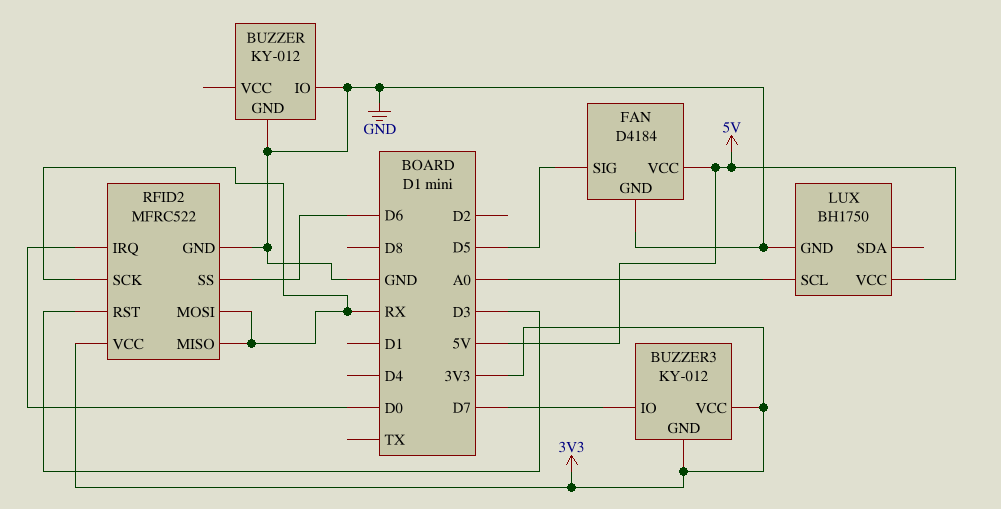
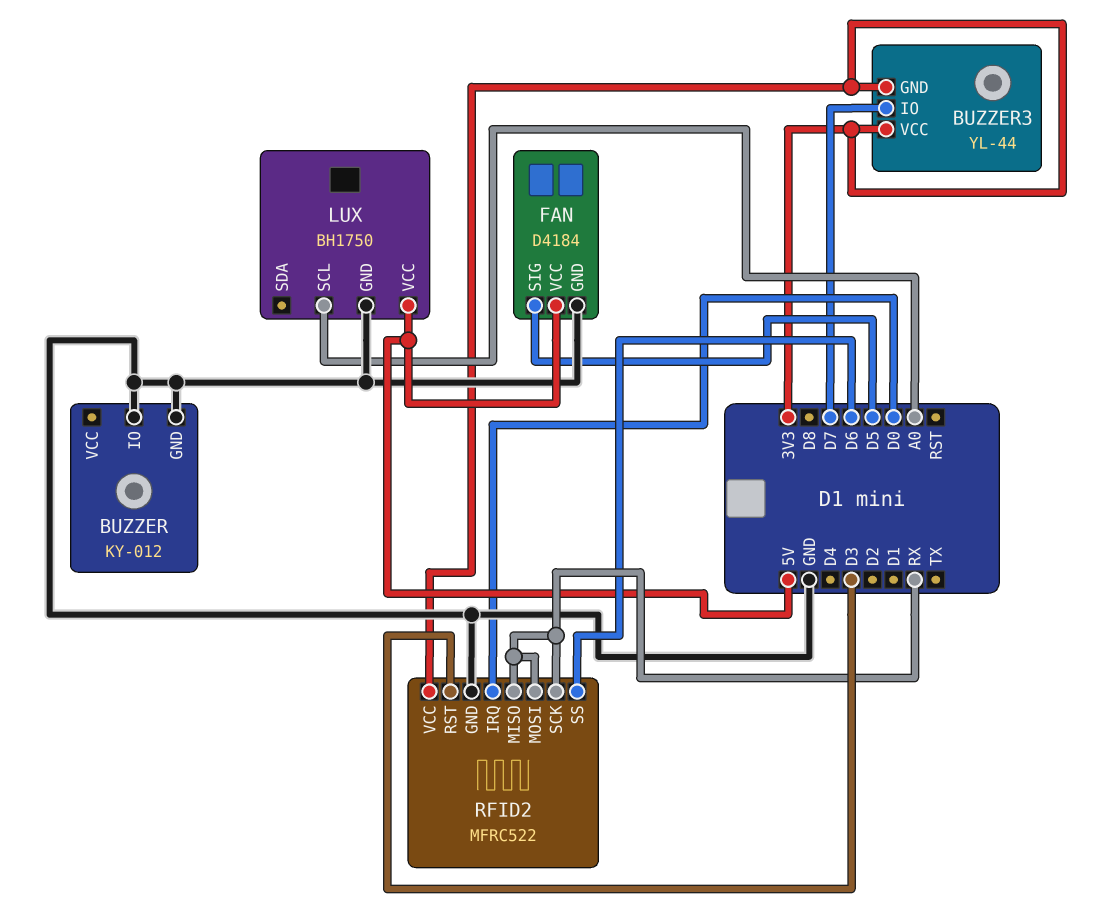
BUZZER3: KY-012 -> YL-44

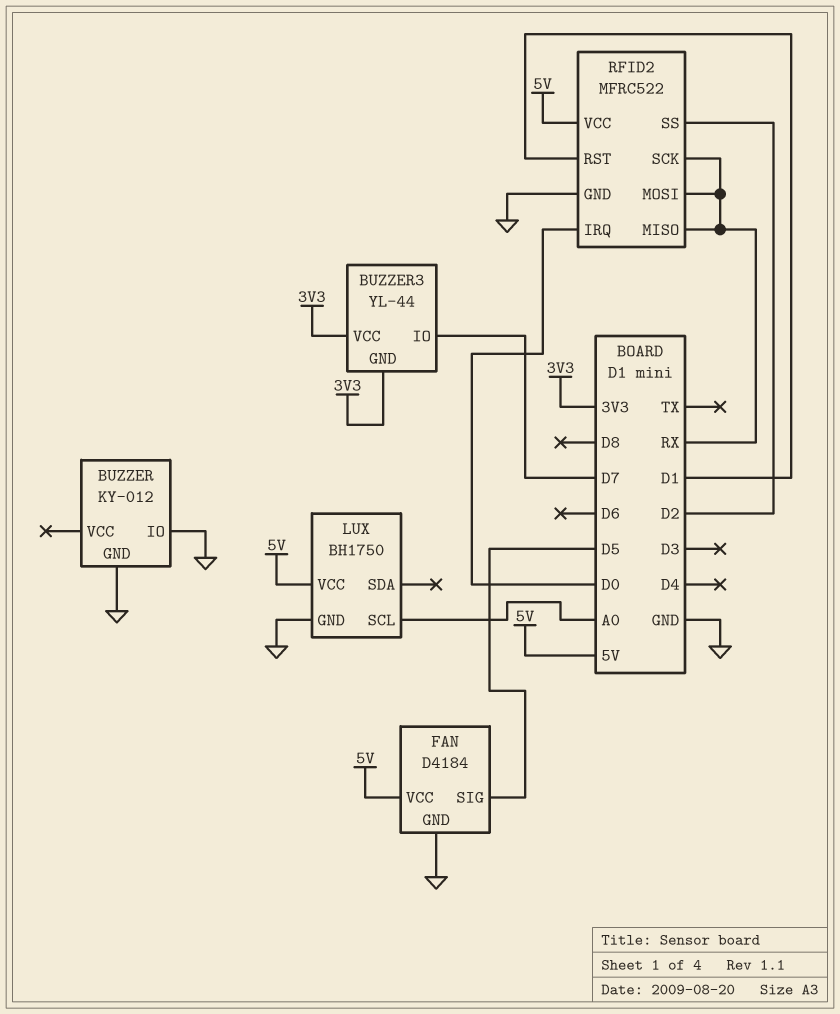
RFID2 pin RST: D3 -> D1
RFID2 pin SS: D6 -> D2
RFID2 pin VCC: 3V3 -> 5V

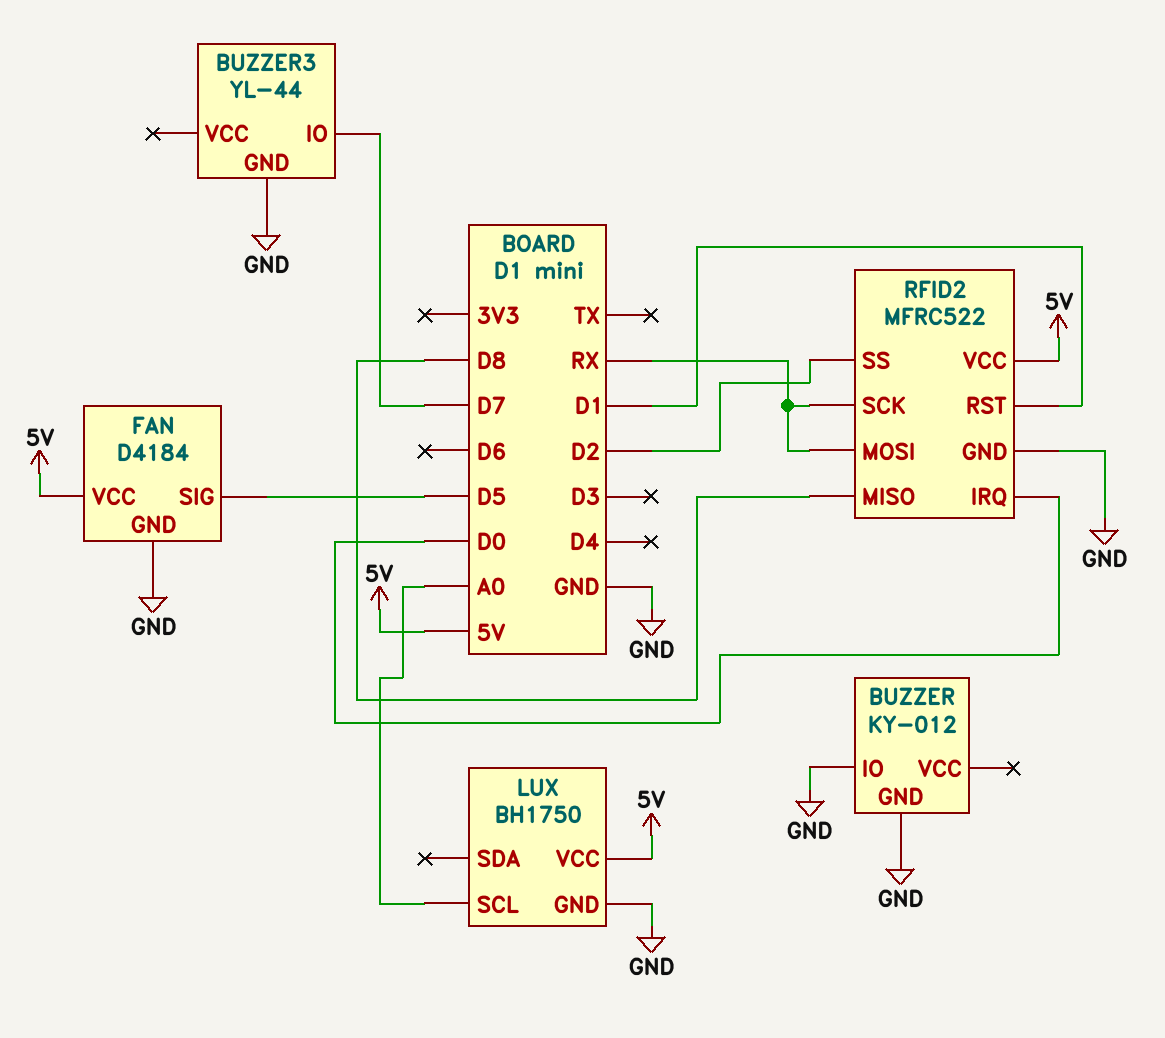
BUZZER3 pin GND: 3V3 -> GND
BUZZER3 pin VCC: 3V3 -> none
RFID2 pin MISO: RX -> D8

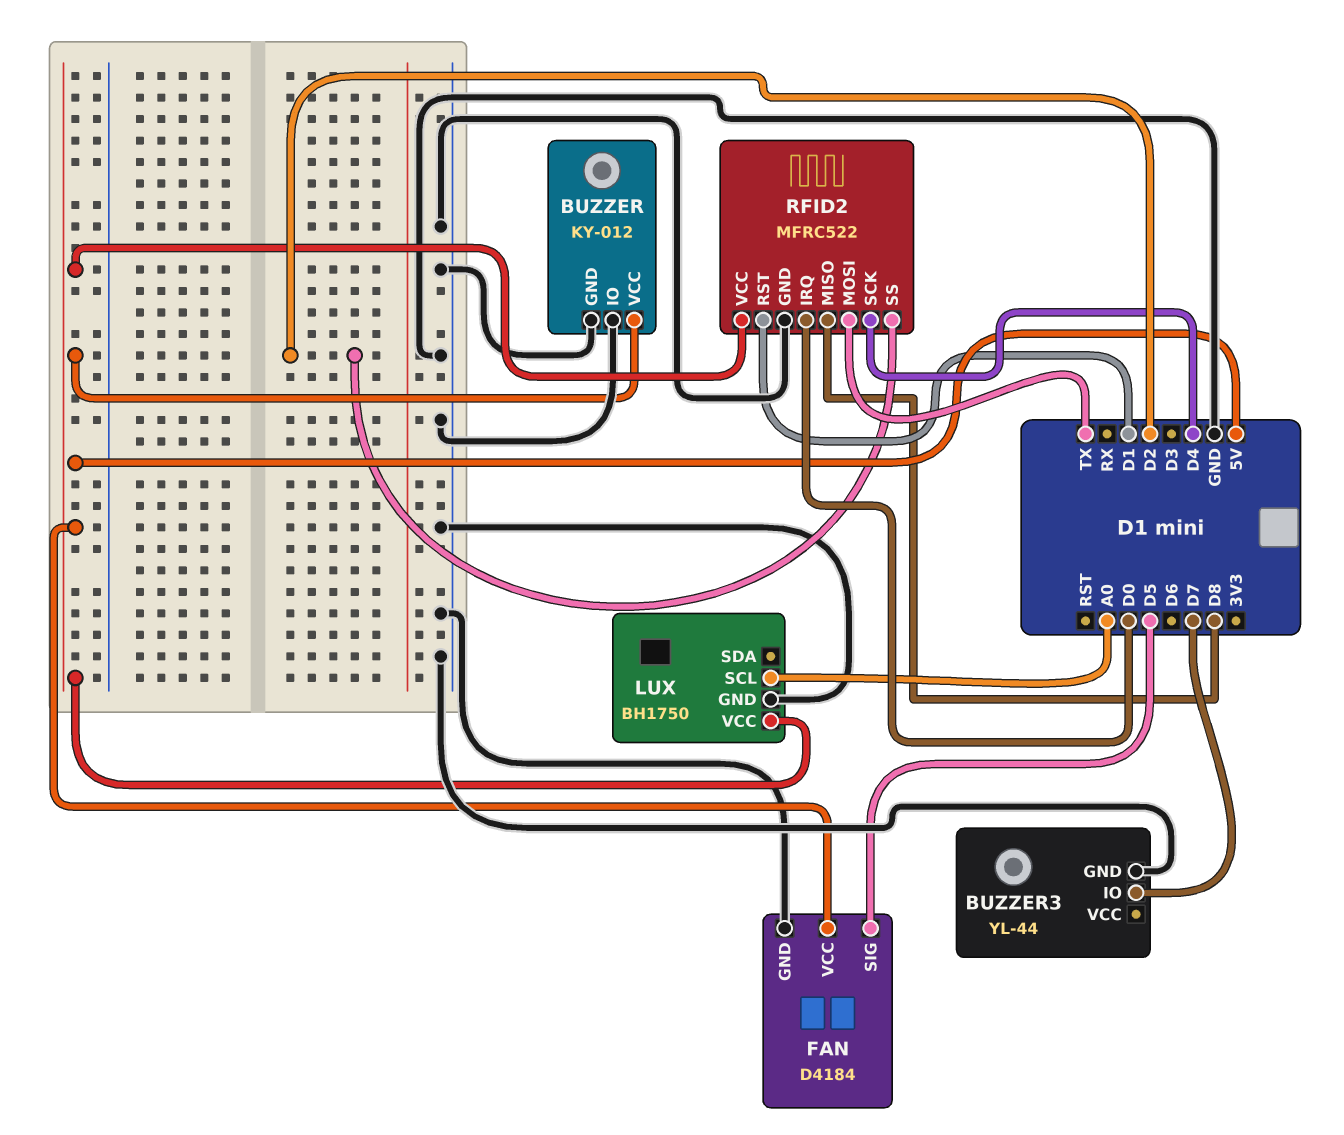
BUZZER pin VCC: none -> 5V
RFID2 pin MOSI: RX -> TX
RFID2 pin SCK: RX -> D4

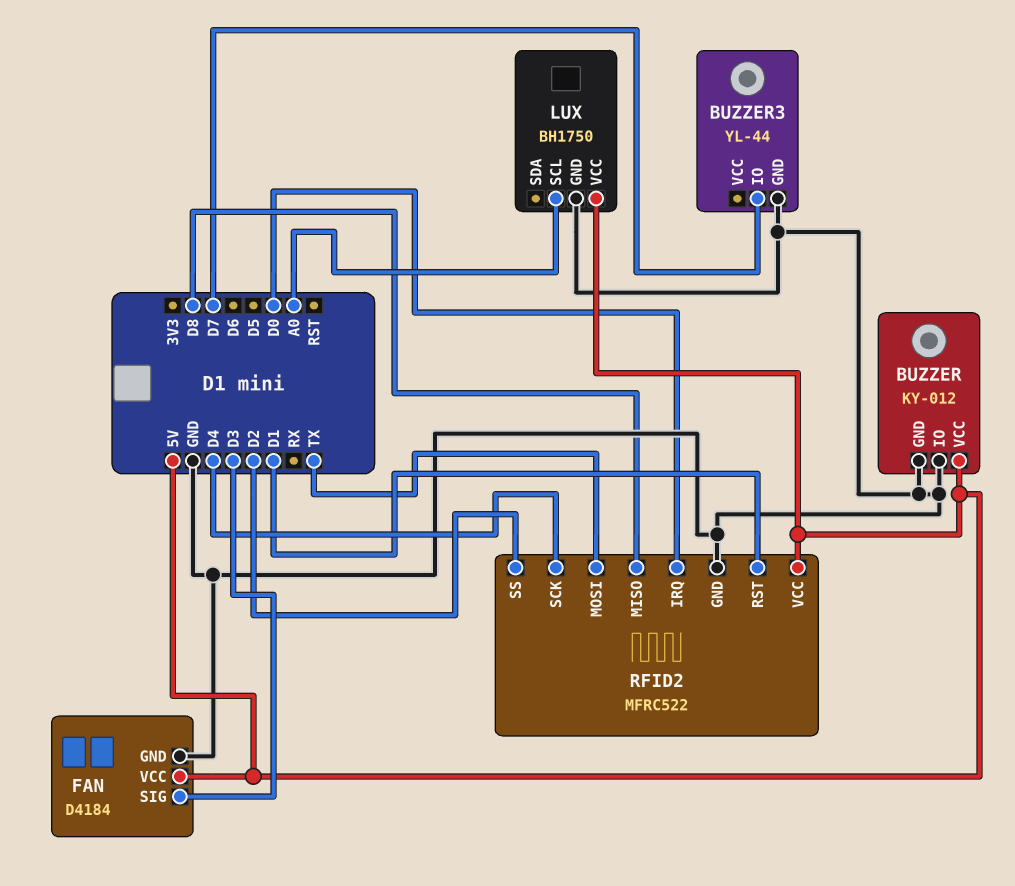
FAN pin SIG: D5 -> D3

